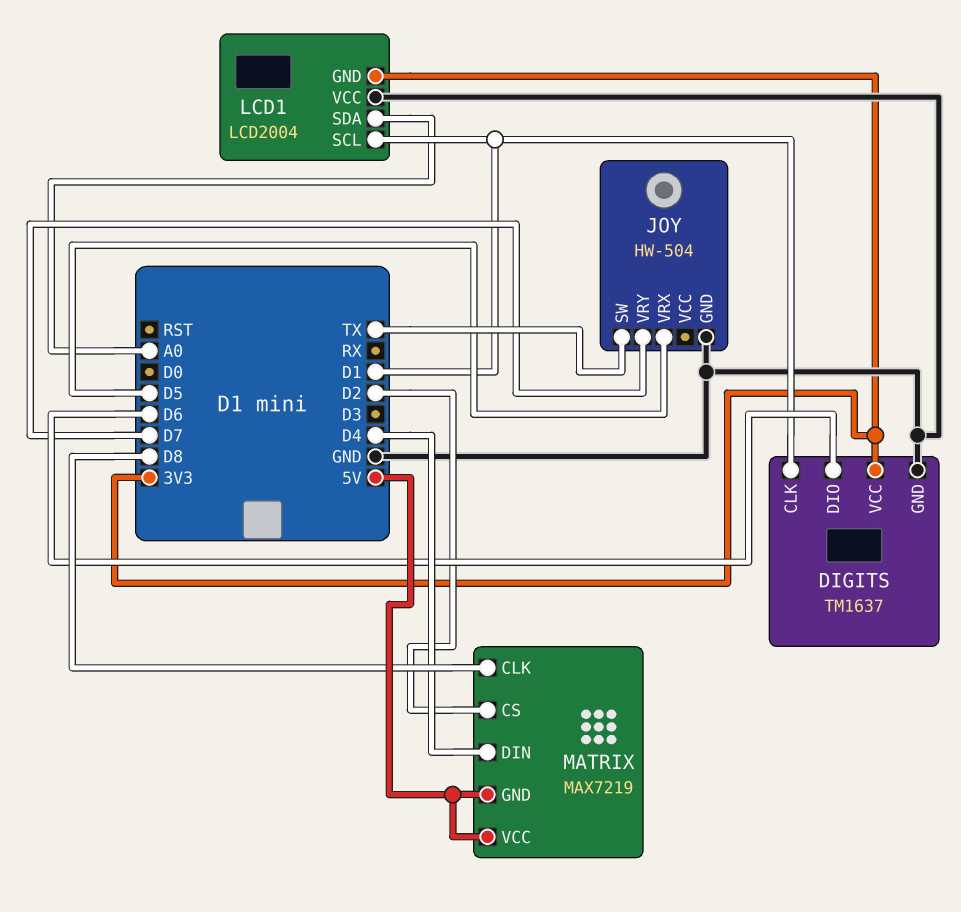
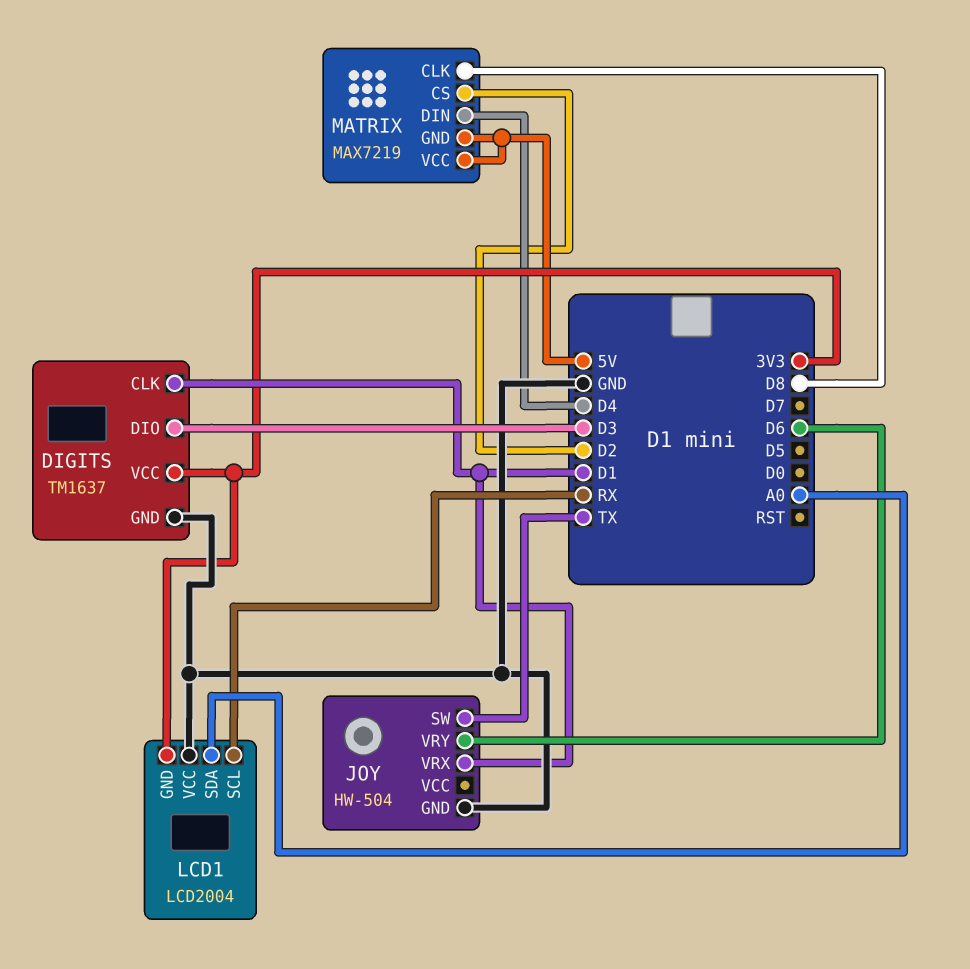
DIGITS pin DIO: D6 -> D3
JOY pin VRX: D5 -> D1
JOY pin VRY: D7 -> D6
LCD1 pin SCL: D1 -> RX

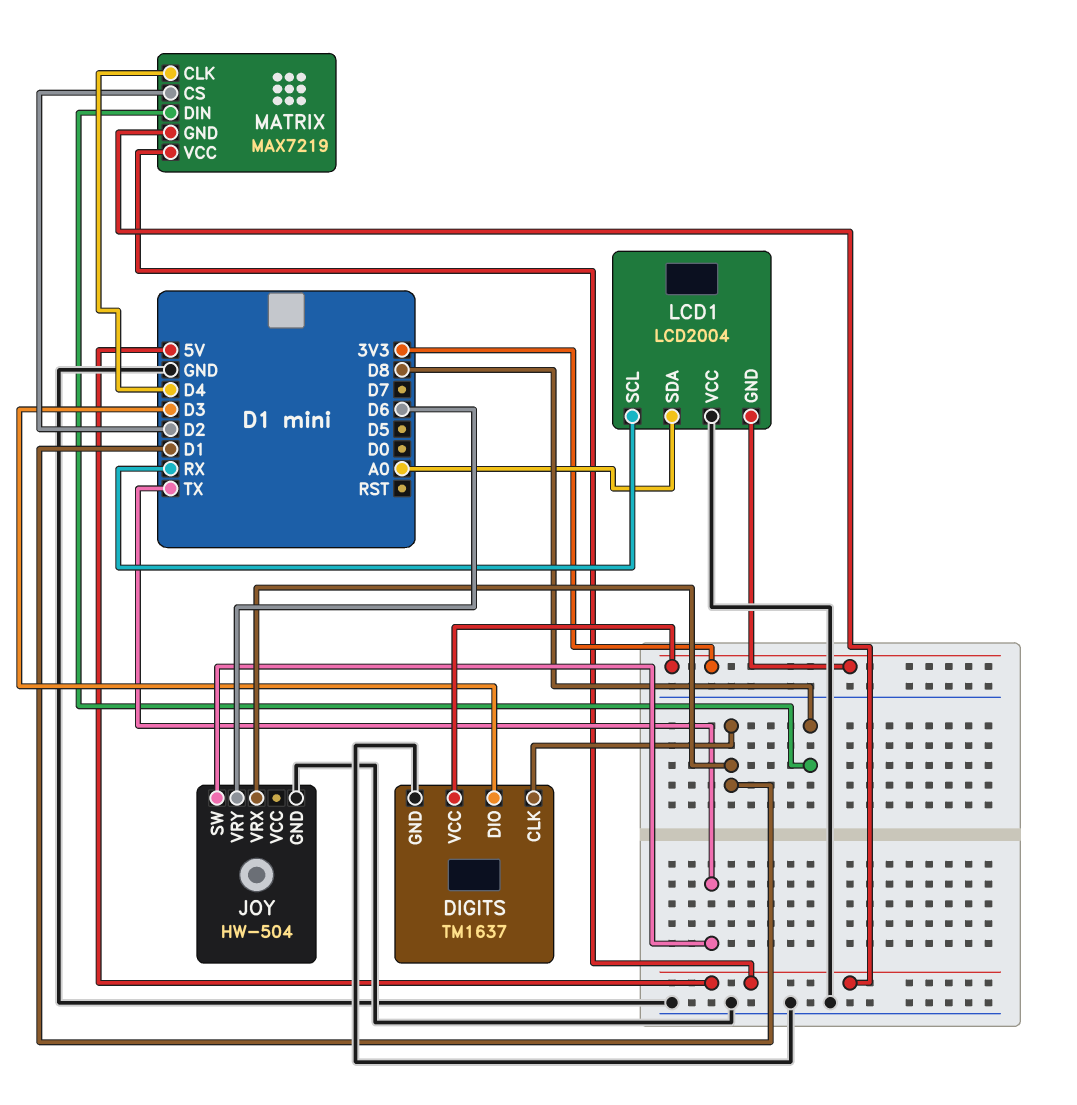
MATRIX pin CLK: D8 -> D4
MATRIX pin DIN: D4 -> D8

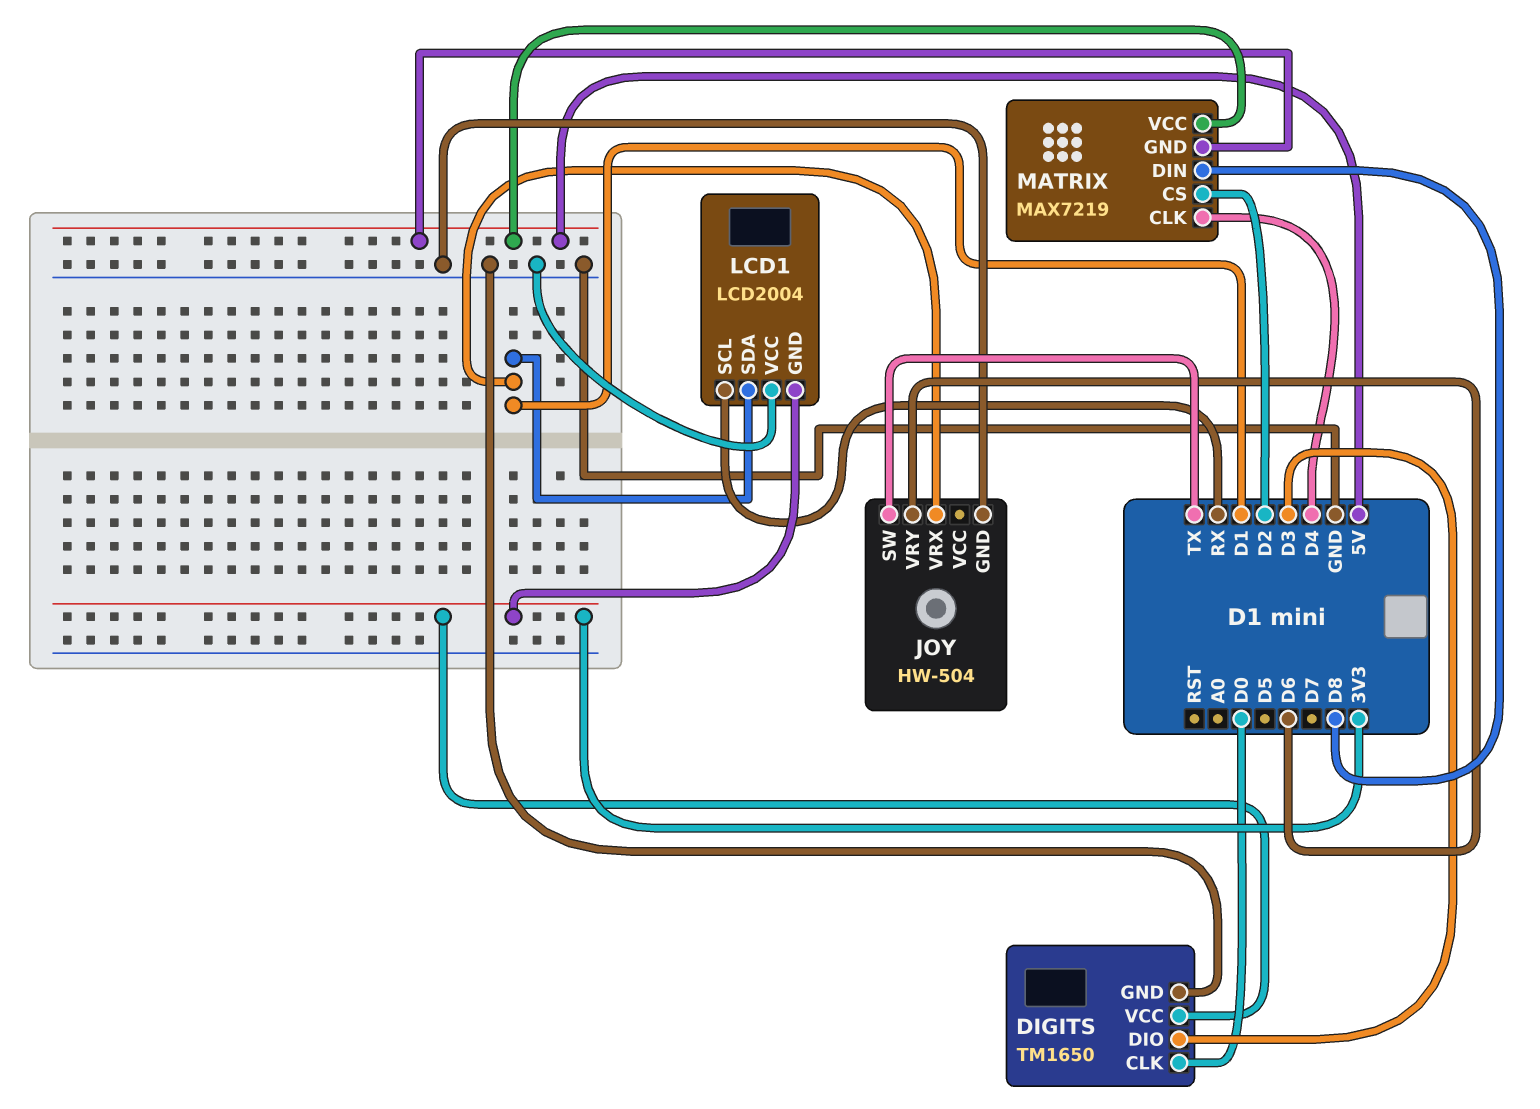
DIGITS: TM1637 -> TM1650
DIGITS pin CLK: D1 -> D0
LCD1 pin SDA: A0 -> D1

